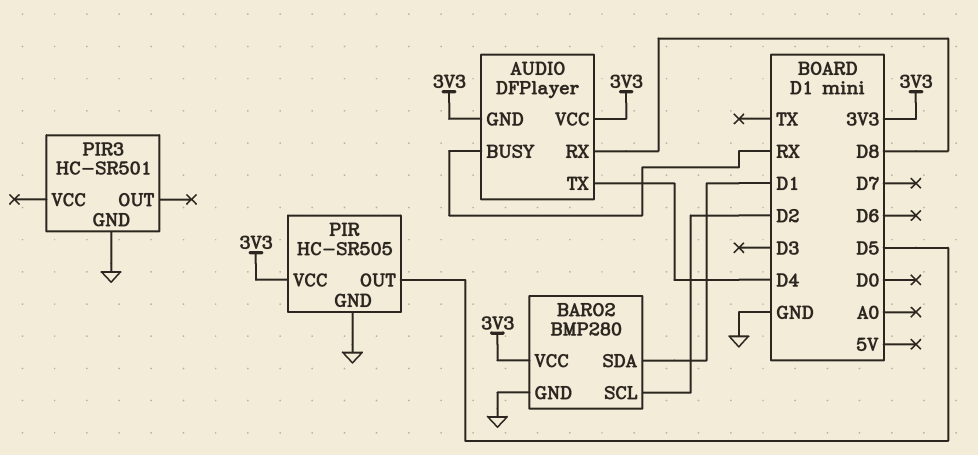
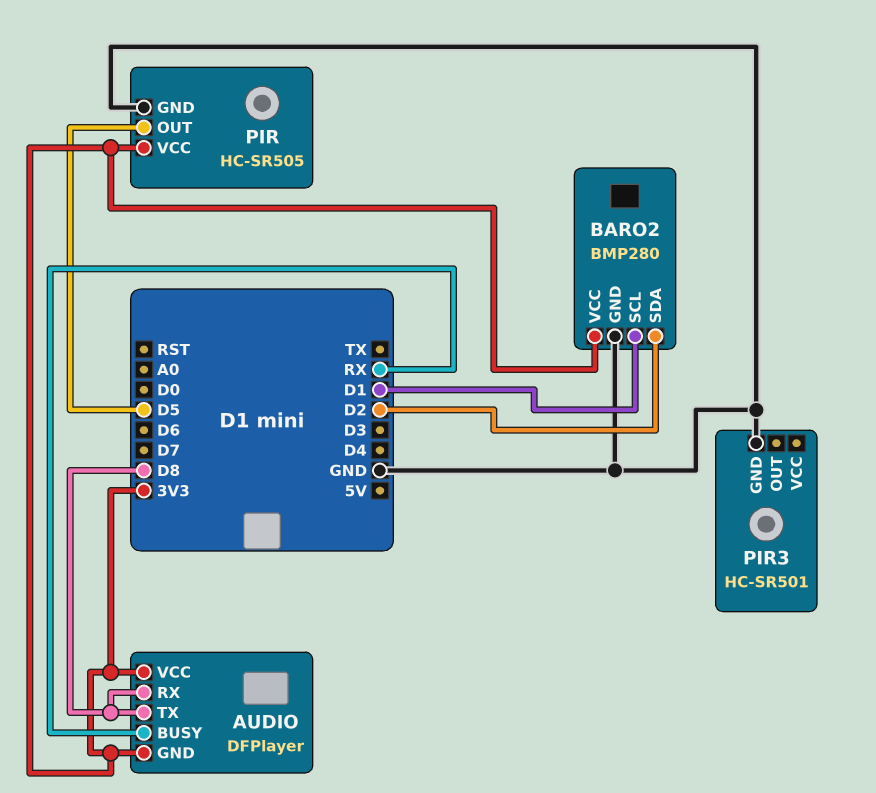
AUDIO pin TX: D4 -> D8
BARO2 pin SCL: D2 -> D1
BARO2 pin SDA: D1 -> D2

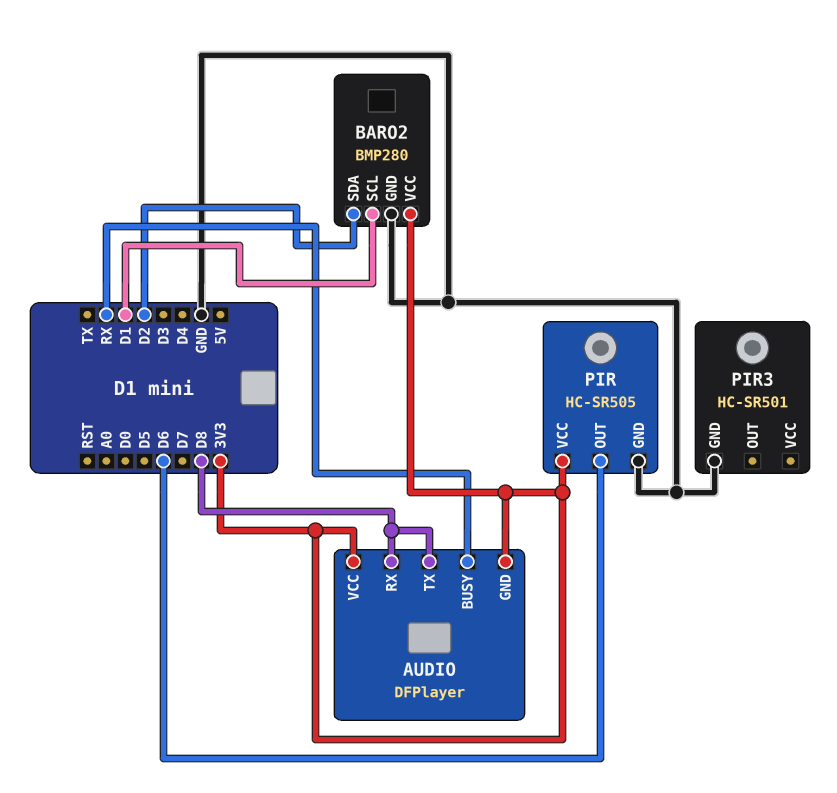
PIR pin OUT: D5 -> D6

